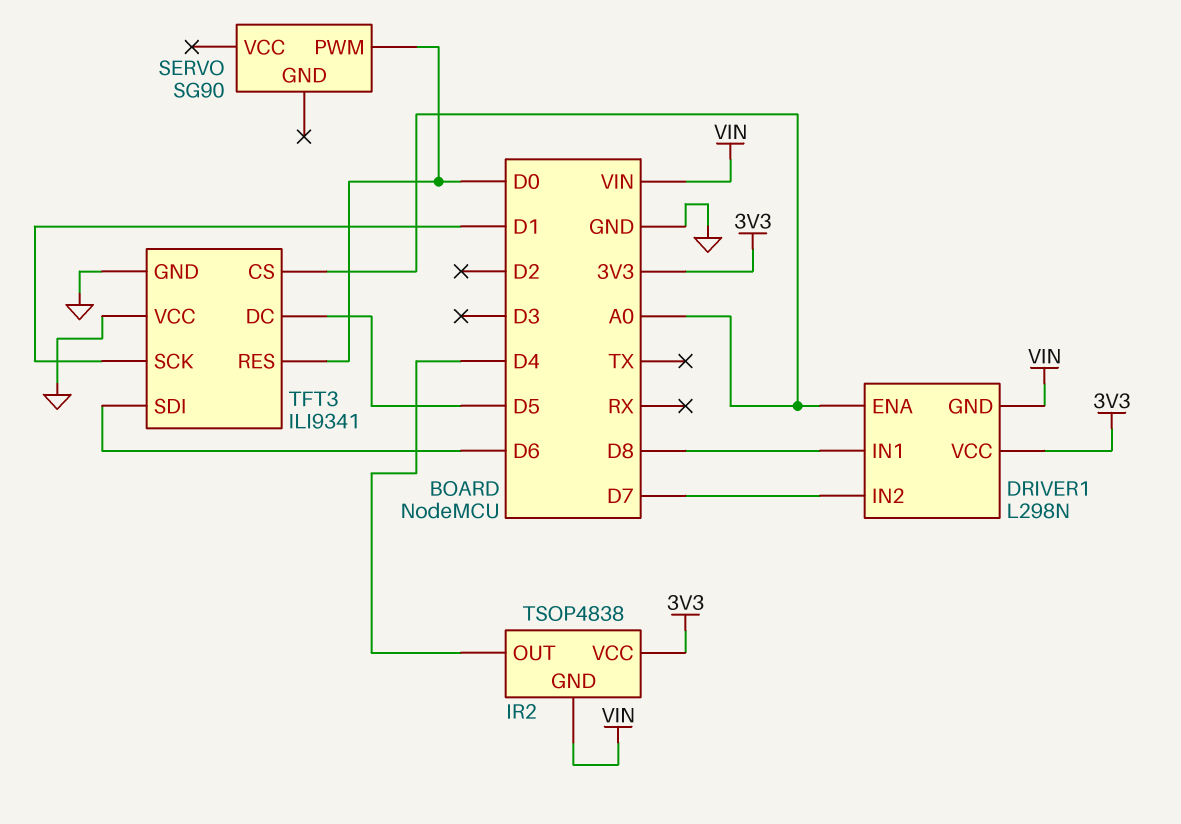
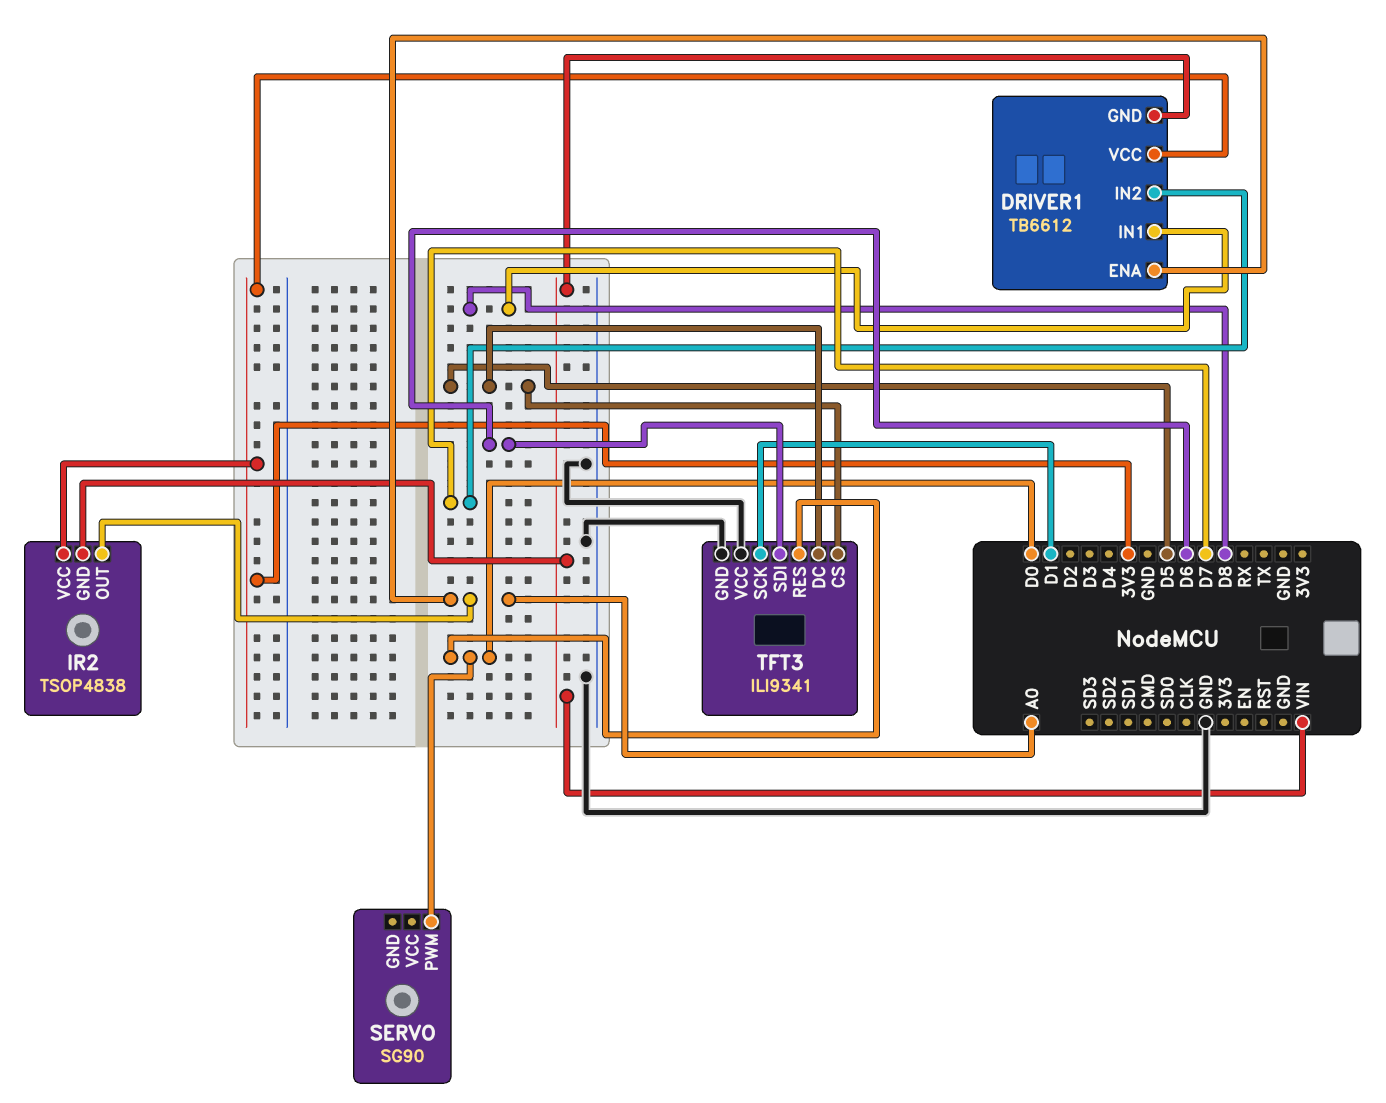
DRIVER1: L298N -> TB6612
IR2 pin OUT: D4 -> A0
TFT3 pin CS: A0 -> D5

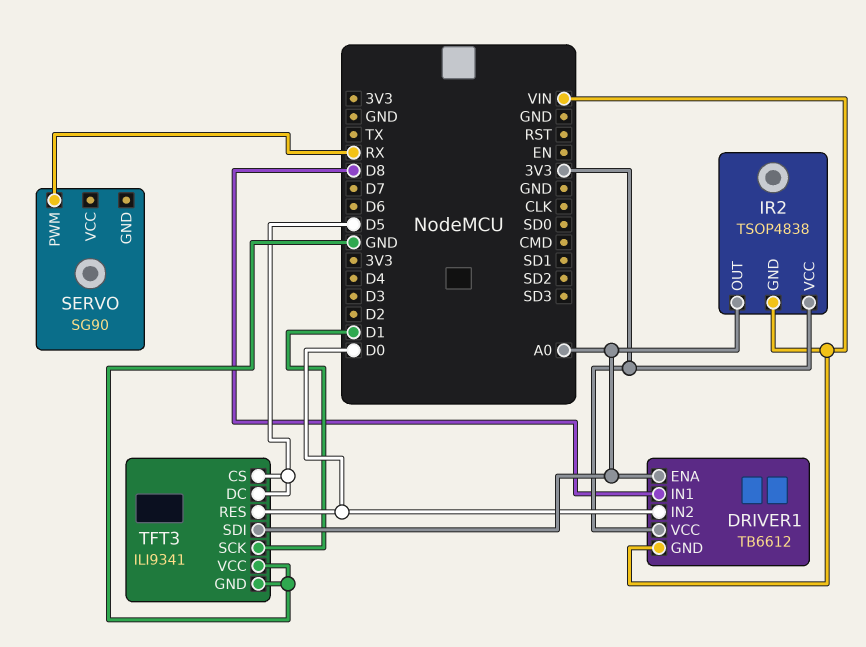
DRIVER1 pin IN2: D7 -> D0
SERVO pin PWM: D0 -> RX
TFT3 pin SDI: D6 -> A0

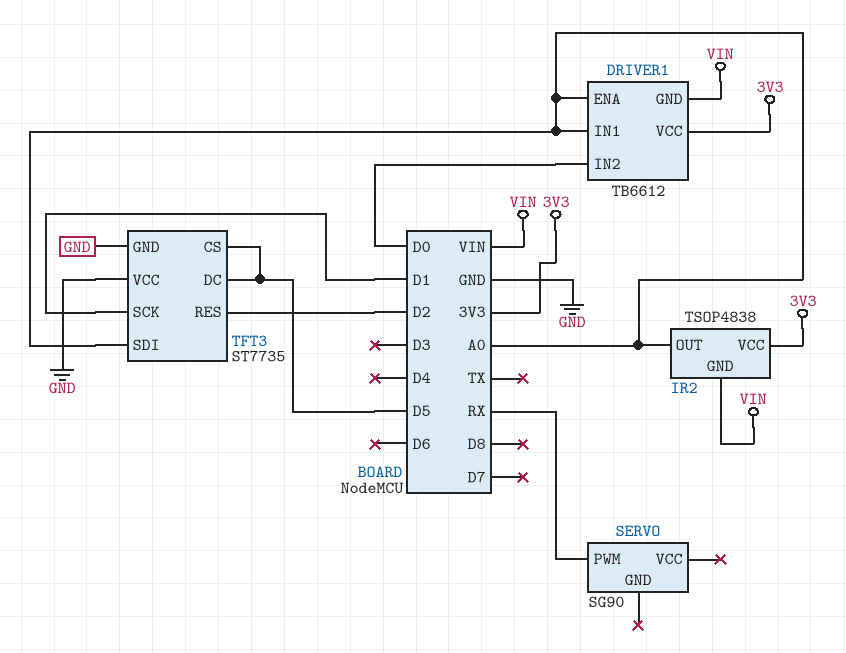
DRIVER1 pin IN1: D8 -> A0
TFT3: ILI9341 -> ST7735
TFT3 pin RES: D0 -> D2

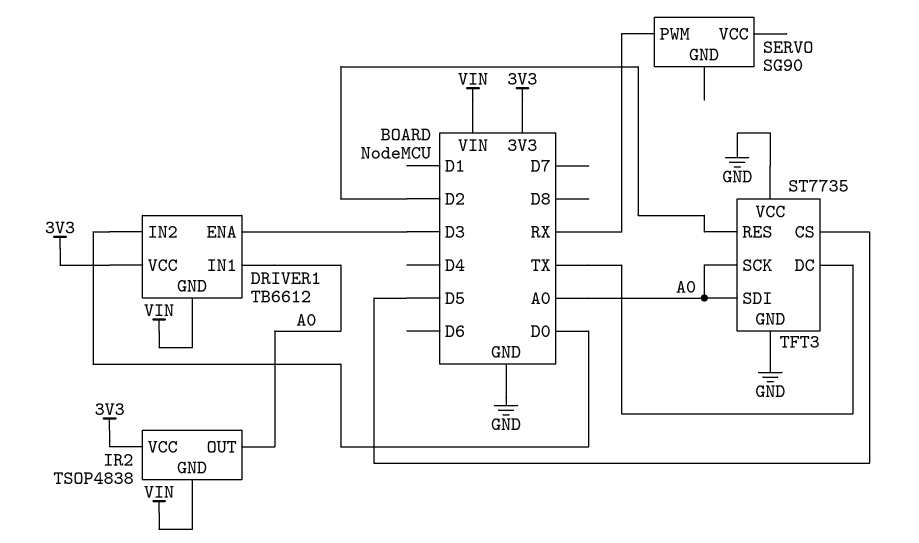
DRIVER1 pin ENA: A0 -> D3
TFT3 pin DC: D5 -> TX
TFT3 pin SCK: D1 -> A0

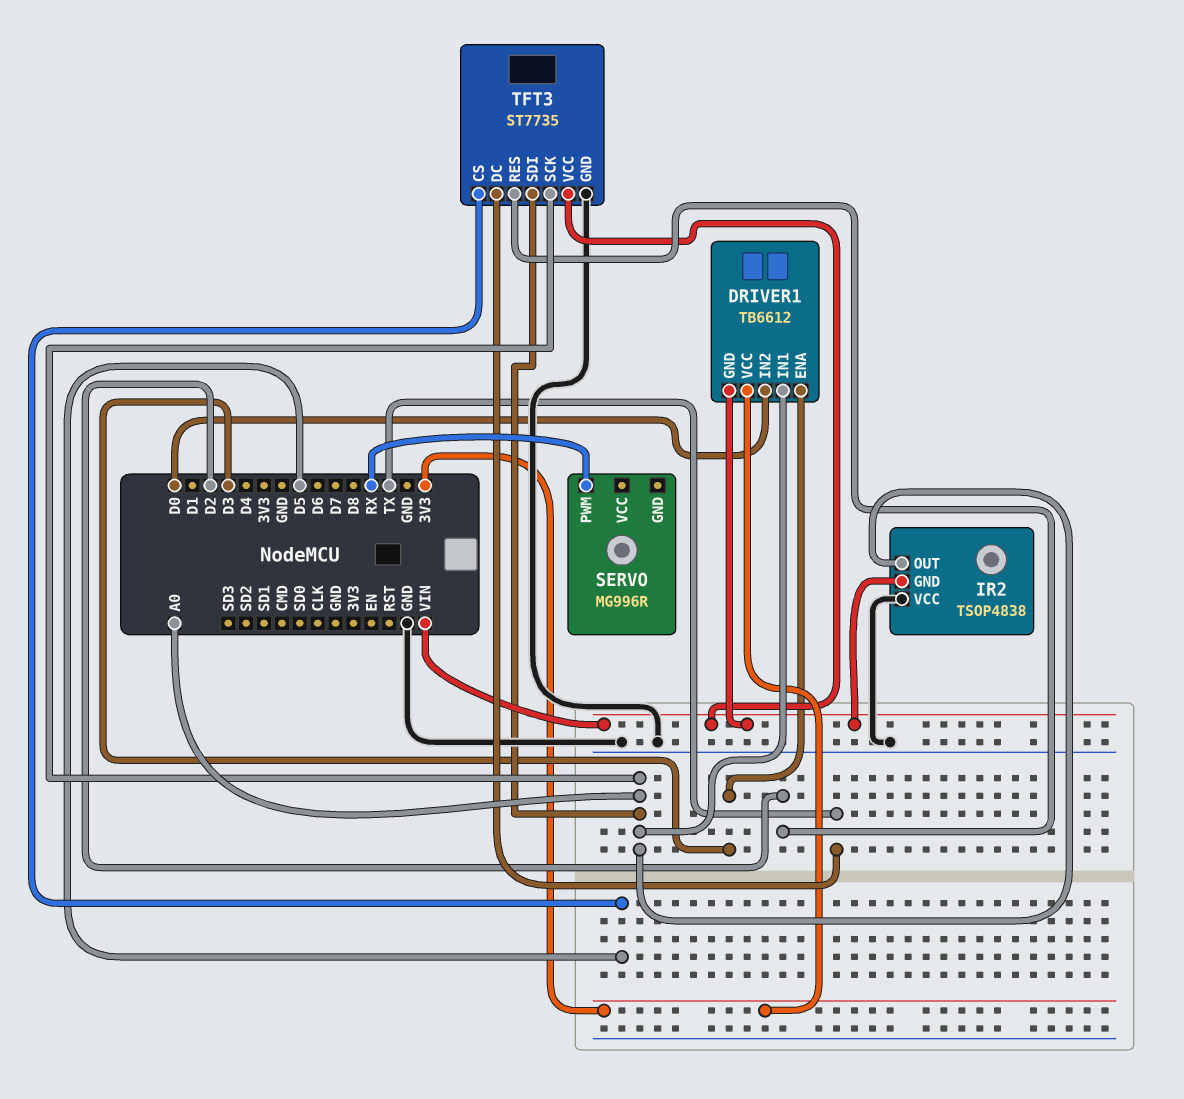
IR2 pin VCC: 3V3 -> GND
SERVO: SG90 -> MG996R
TFT3 pin VCC: GND -> VIN

